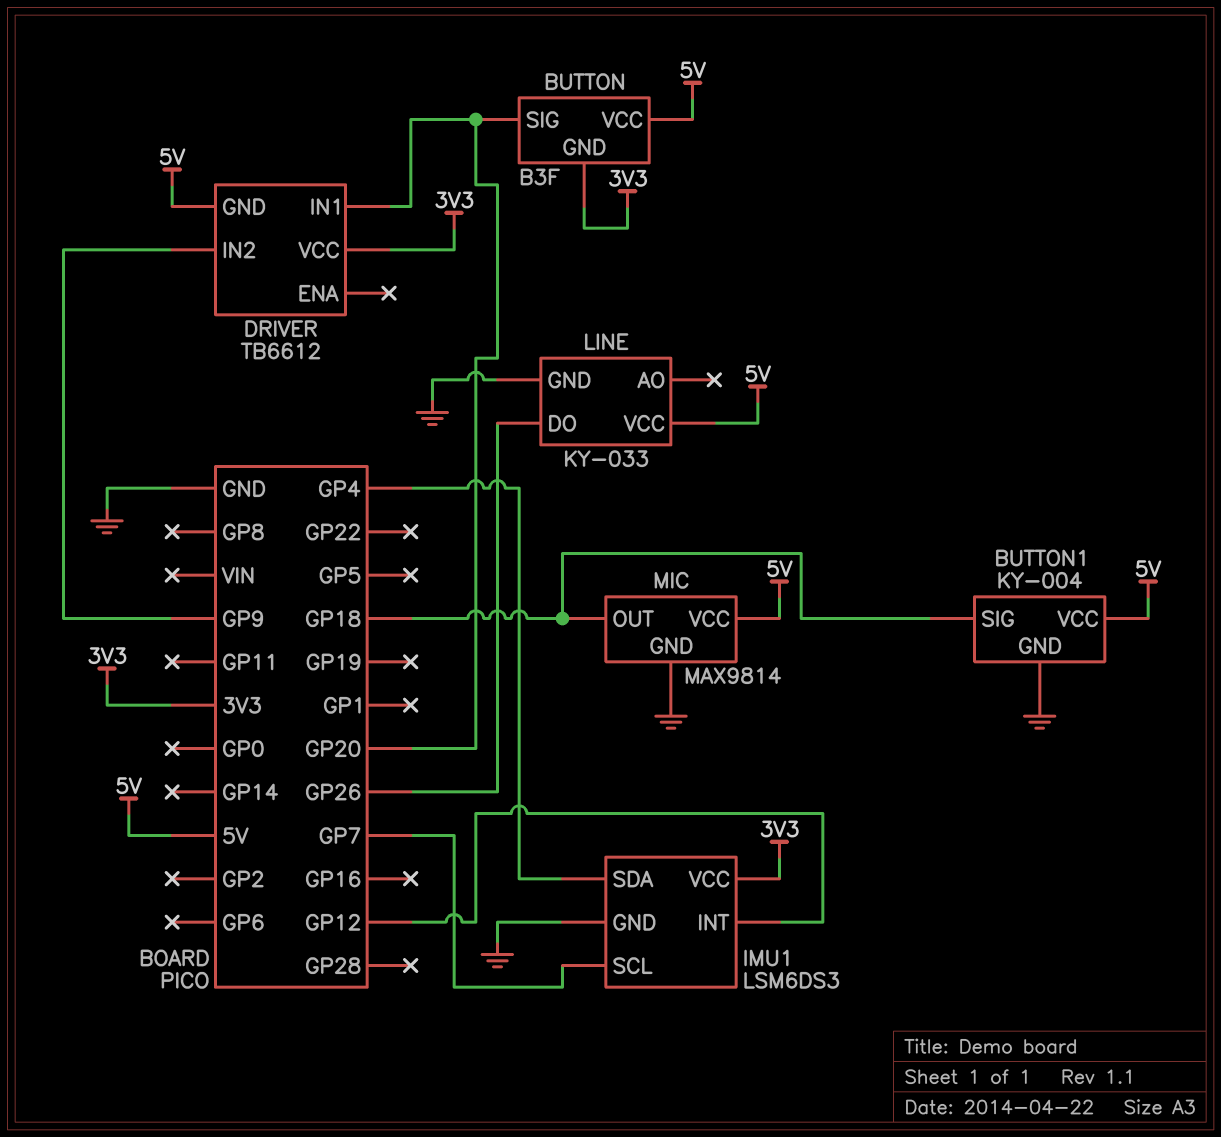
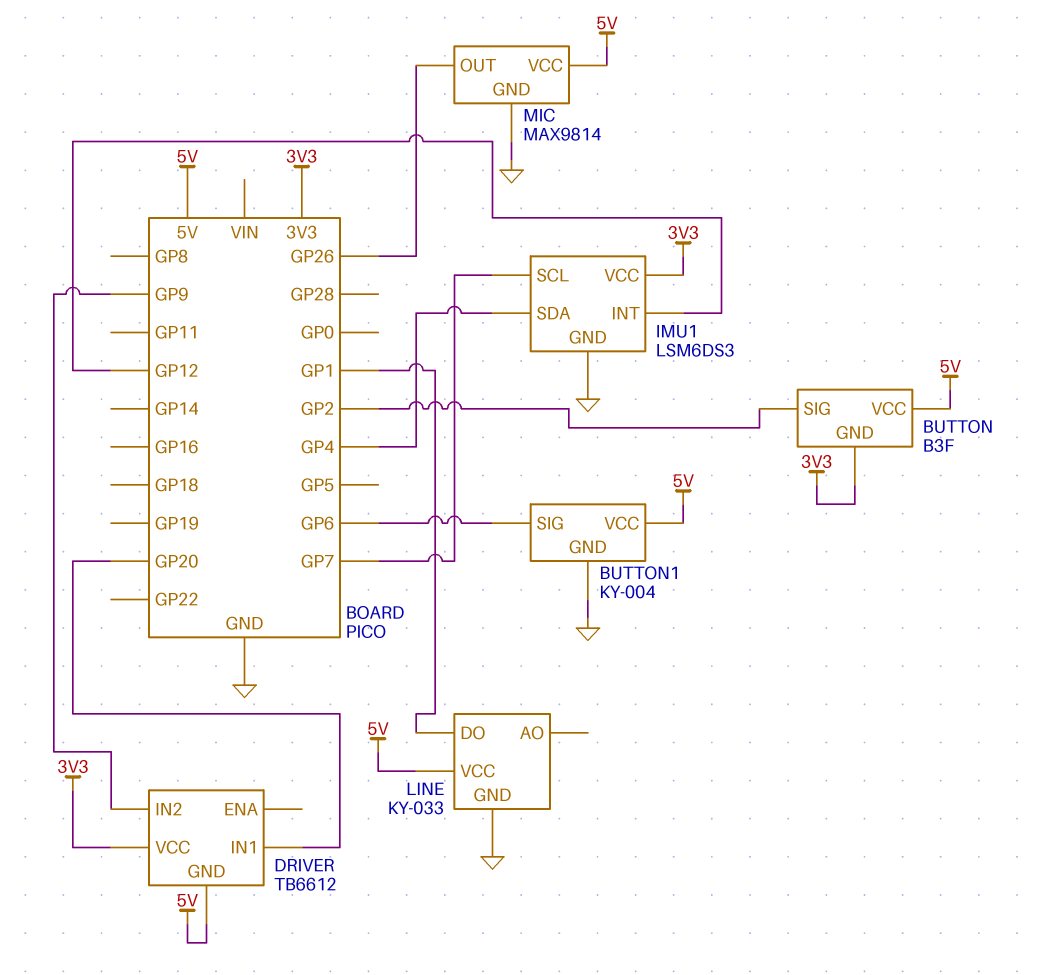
BUTTON pin SIG: GP20 -> GP2
BUTTON1 pin SIG: GP18 -> GP6
LINE pin DO: GP26 -> GP1
MIC pin OUT: GP18 -> GP26

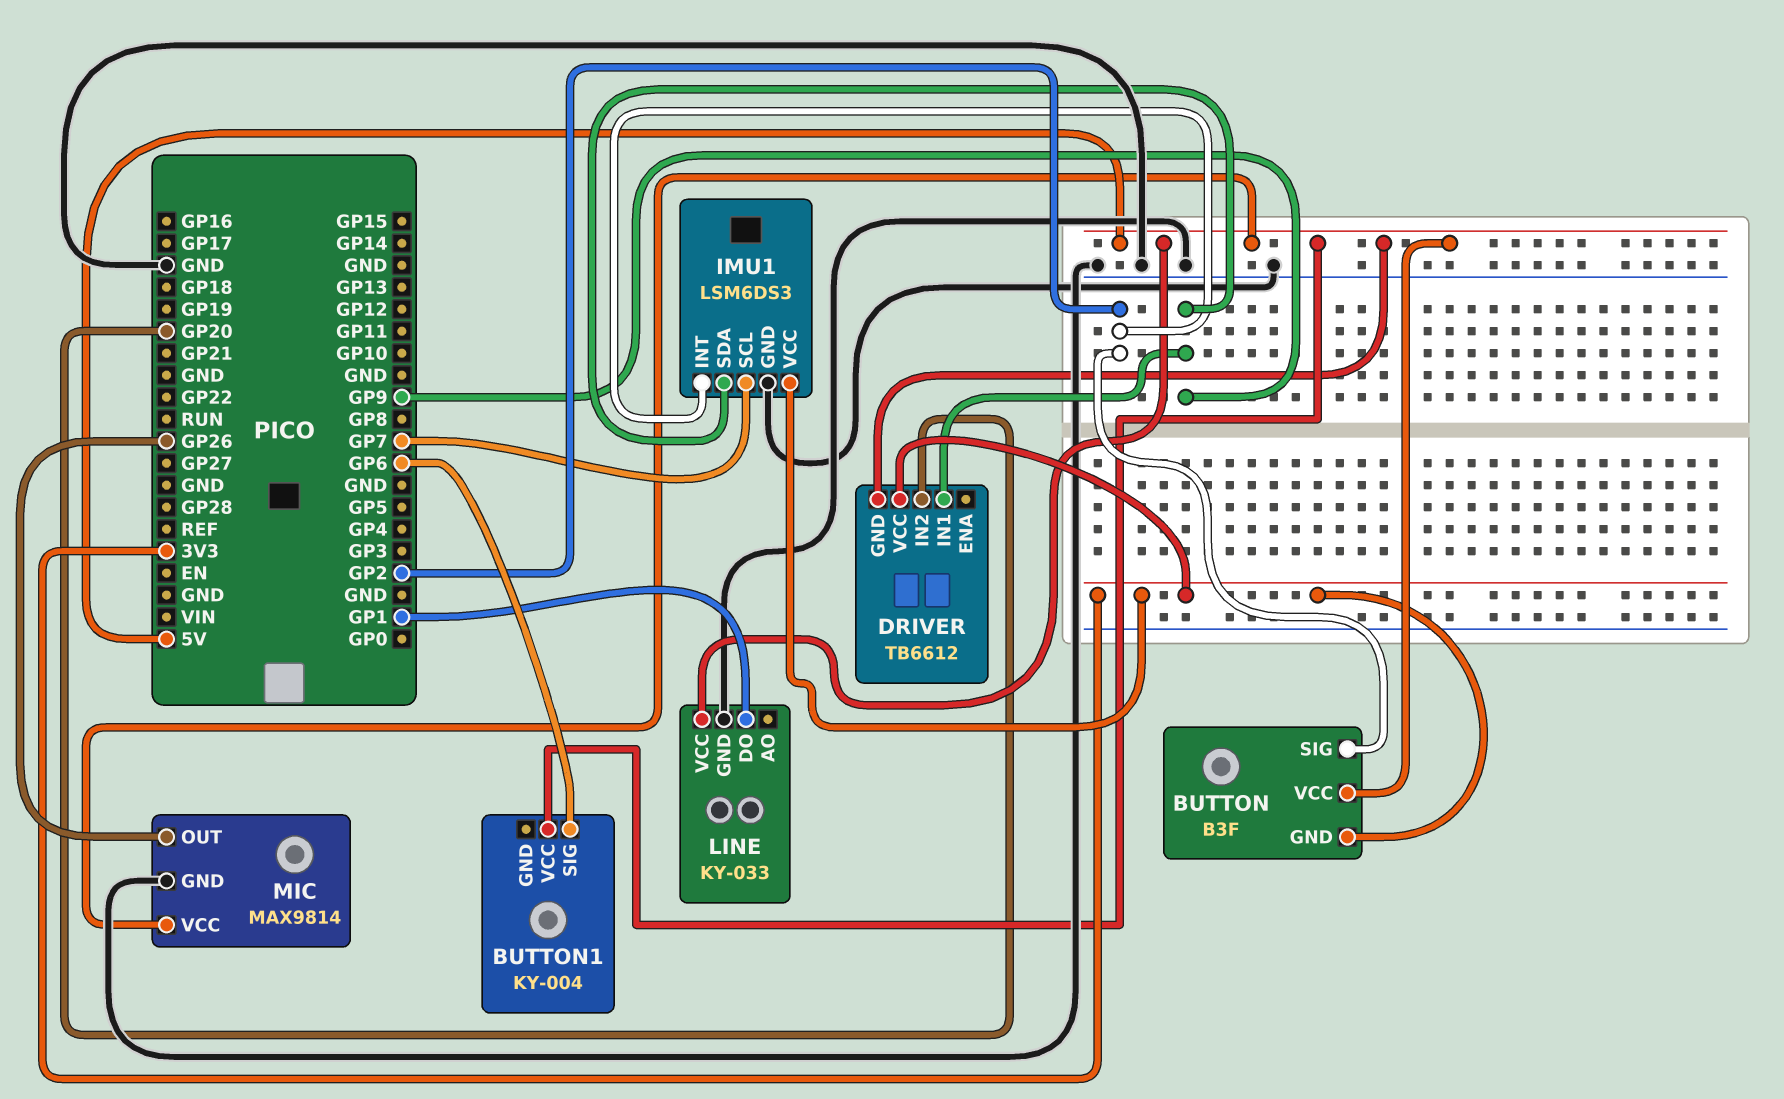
BUTTON1 pin GND: GND -> none
DRIVER pin IN1: GP20 -> GP9
DRIVER pin IN2: GP9 -> GP20
IMU1 pin INT: GP12 -> GP2
IMU1 pin SDA: GP4 -> GP9

